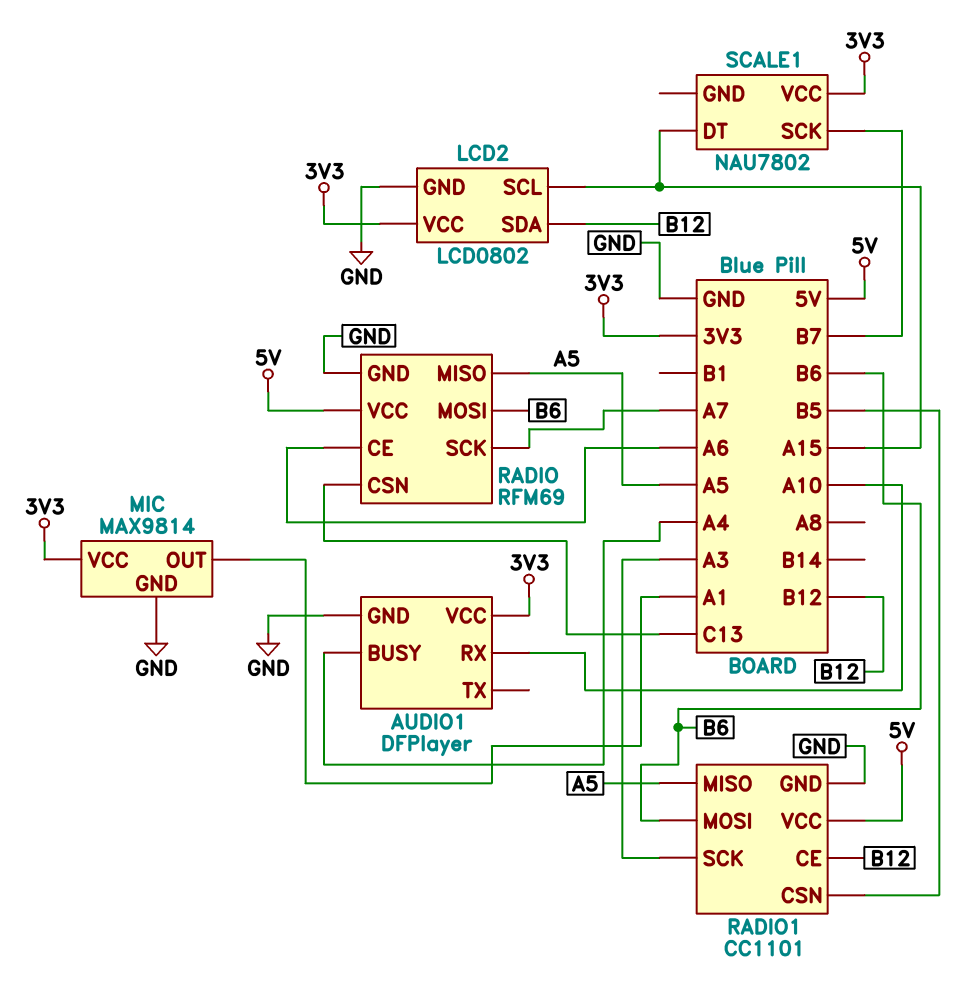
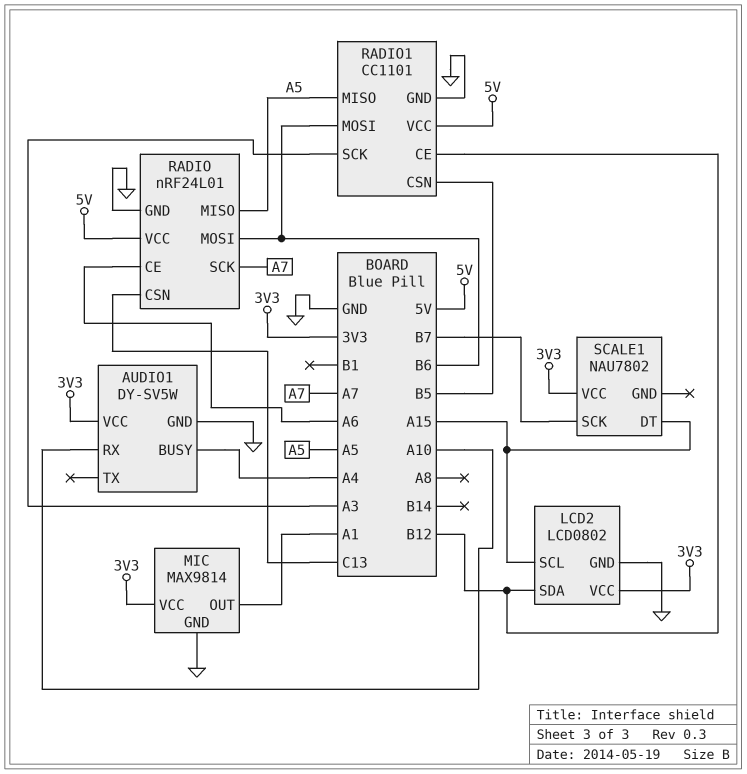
AUDIO1: DFPlayer -> DY-SV5W
RADIO: RFM69 -> nRF24L01

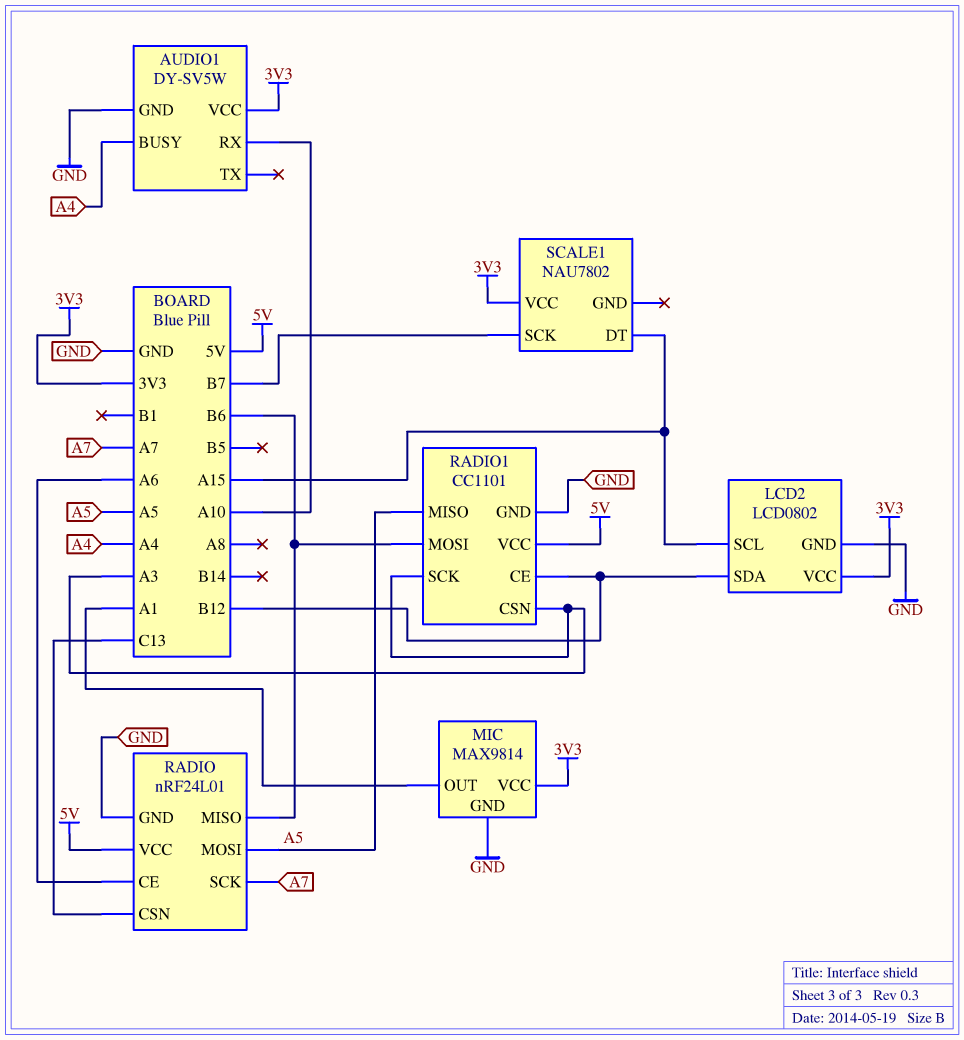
RADIO pin MISO: A5 -> B6
RADIO pin MOSI: B6 -> A5
RADIO1 pin CSN: B5 -> A3

